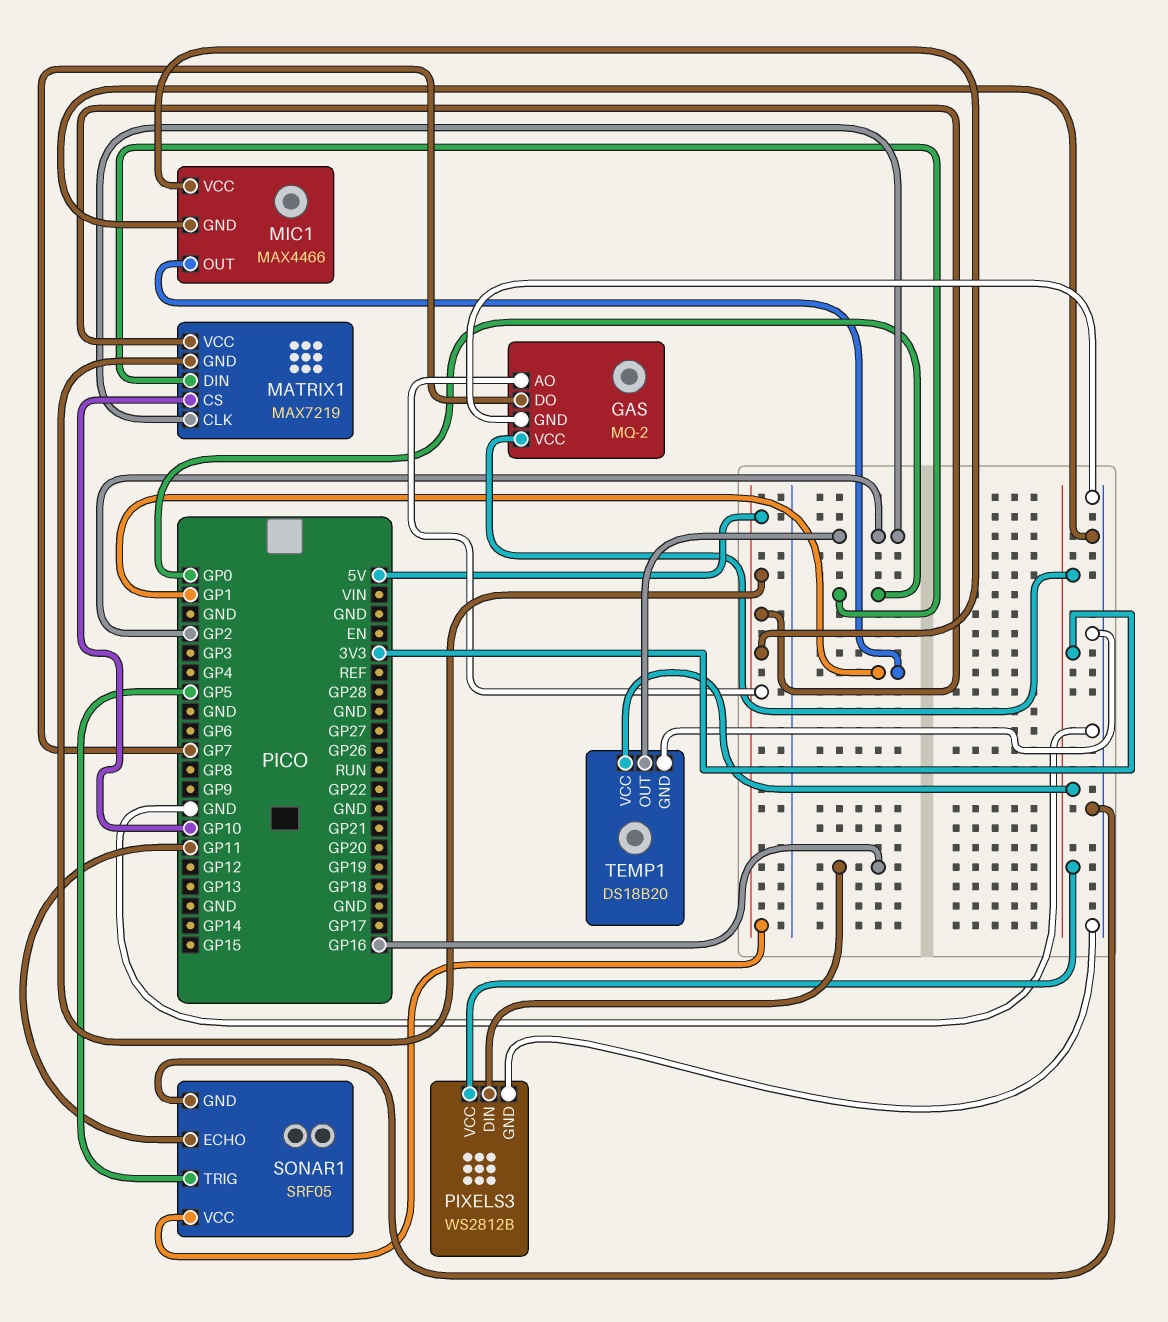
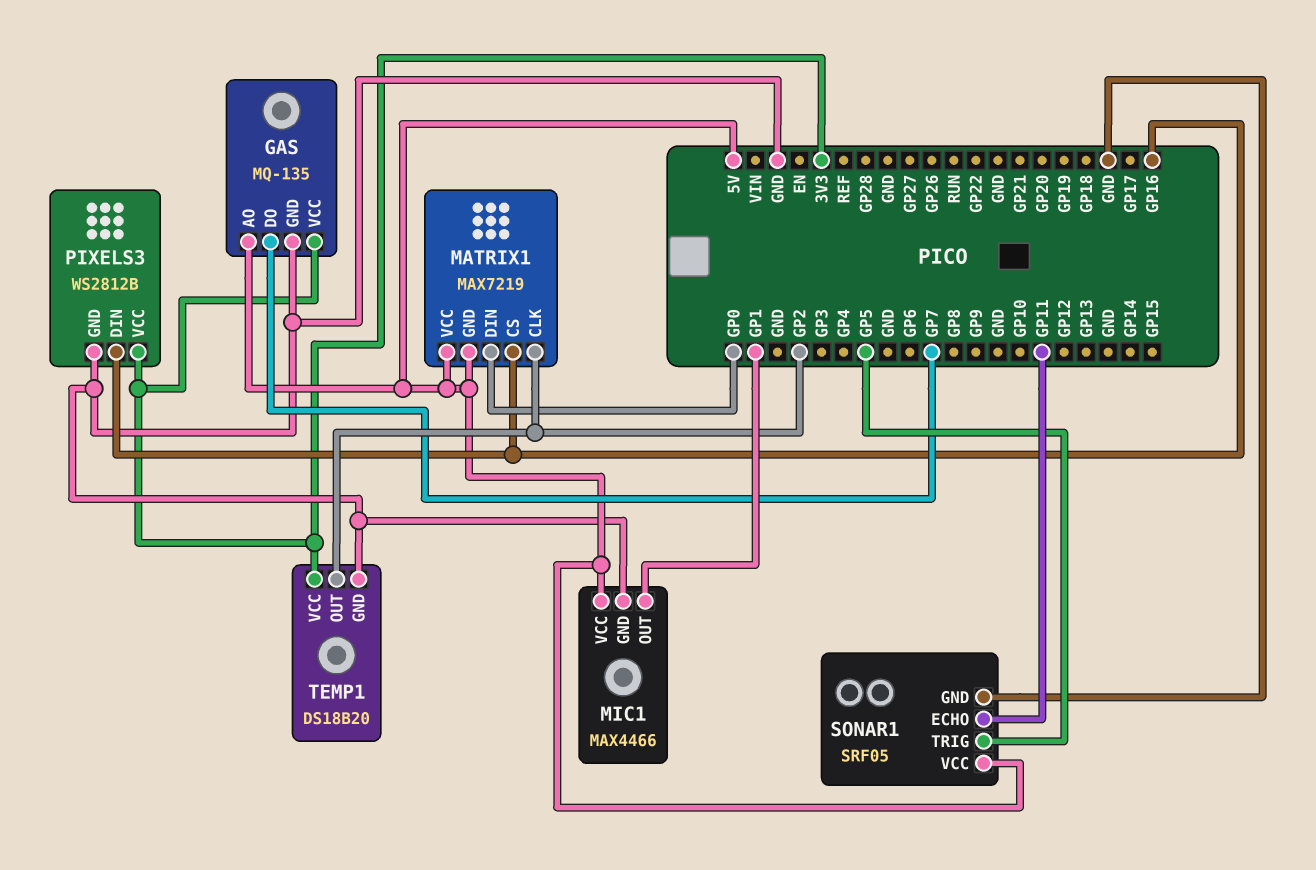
GAS: MQ-2 -> MQ-135
MATRIX1 pin CS: GP10 -> GP16

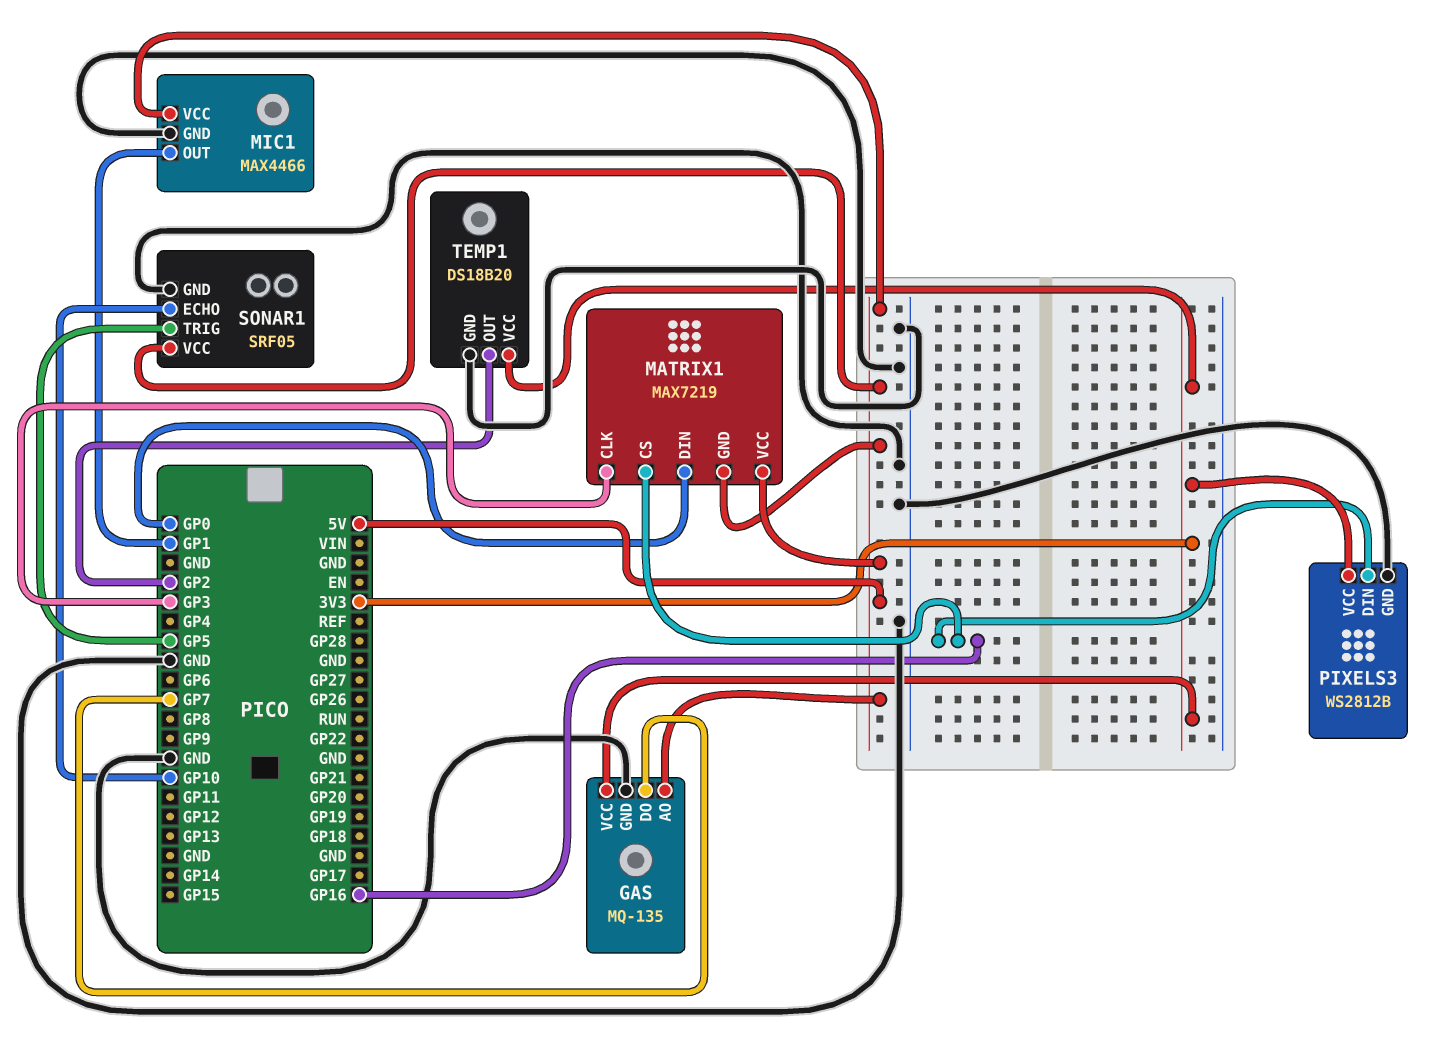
MATRIX1 pin CLK: GP2 -> GP3
SONAR1 pin ECHO: GP11 -> GP10

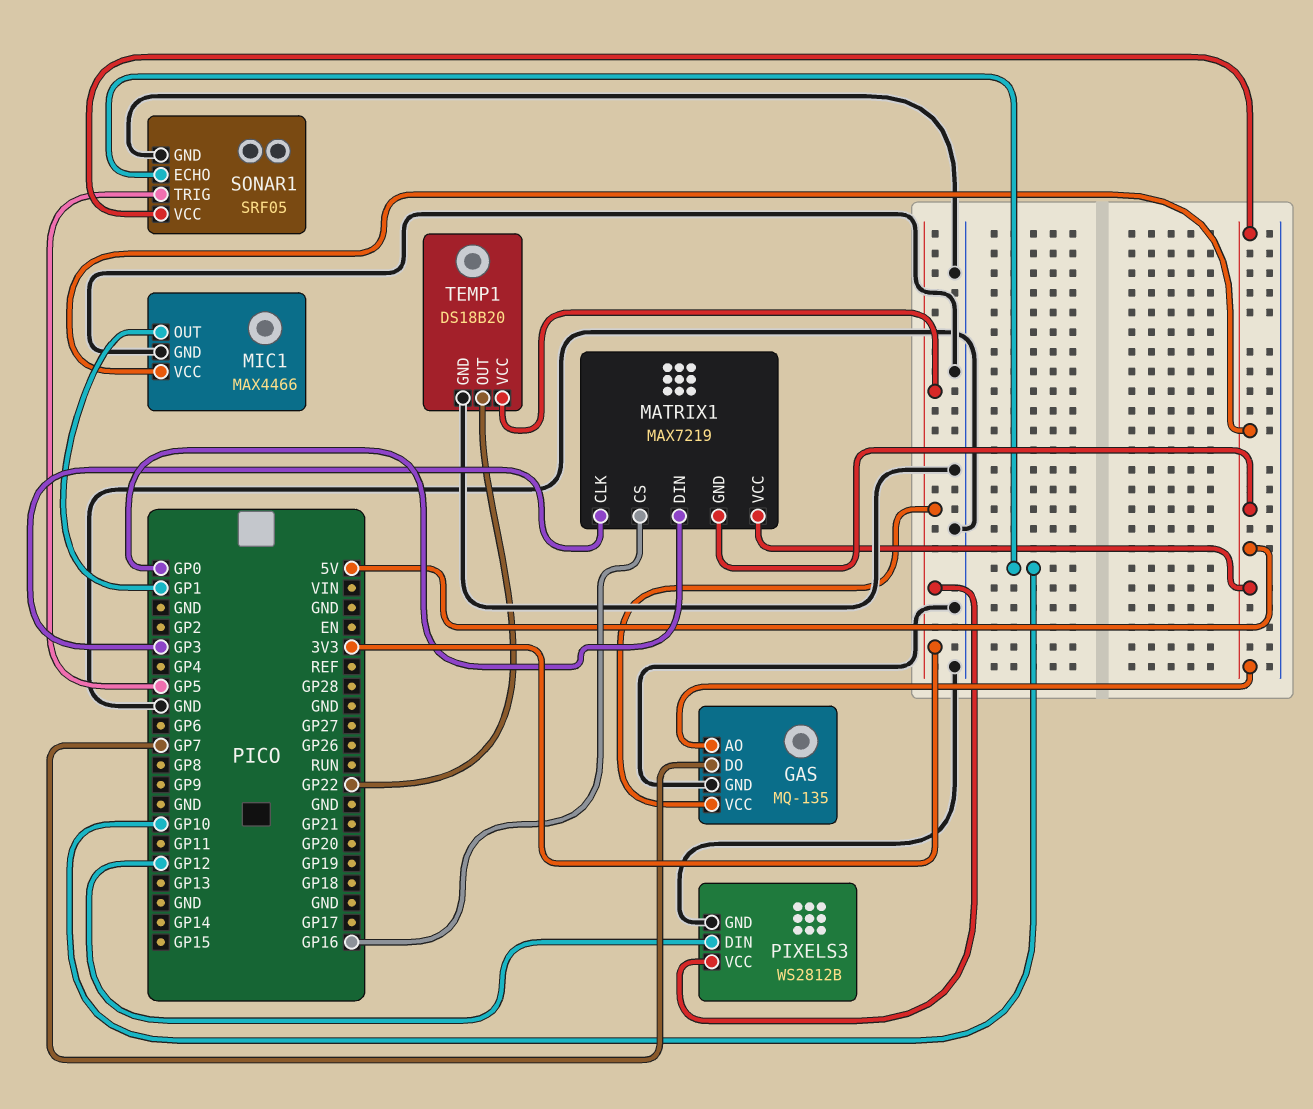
PIXELS3 pin DIN: GP16 -> GP12
TEMP1 pin OUT: GP2 -> GP22

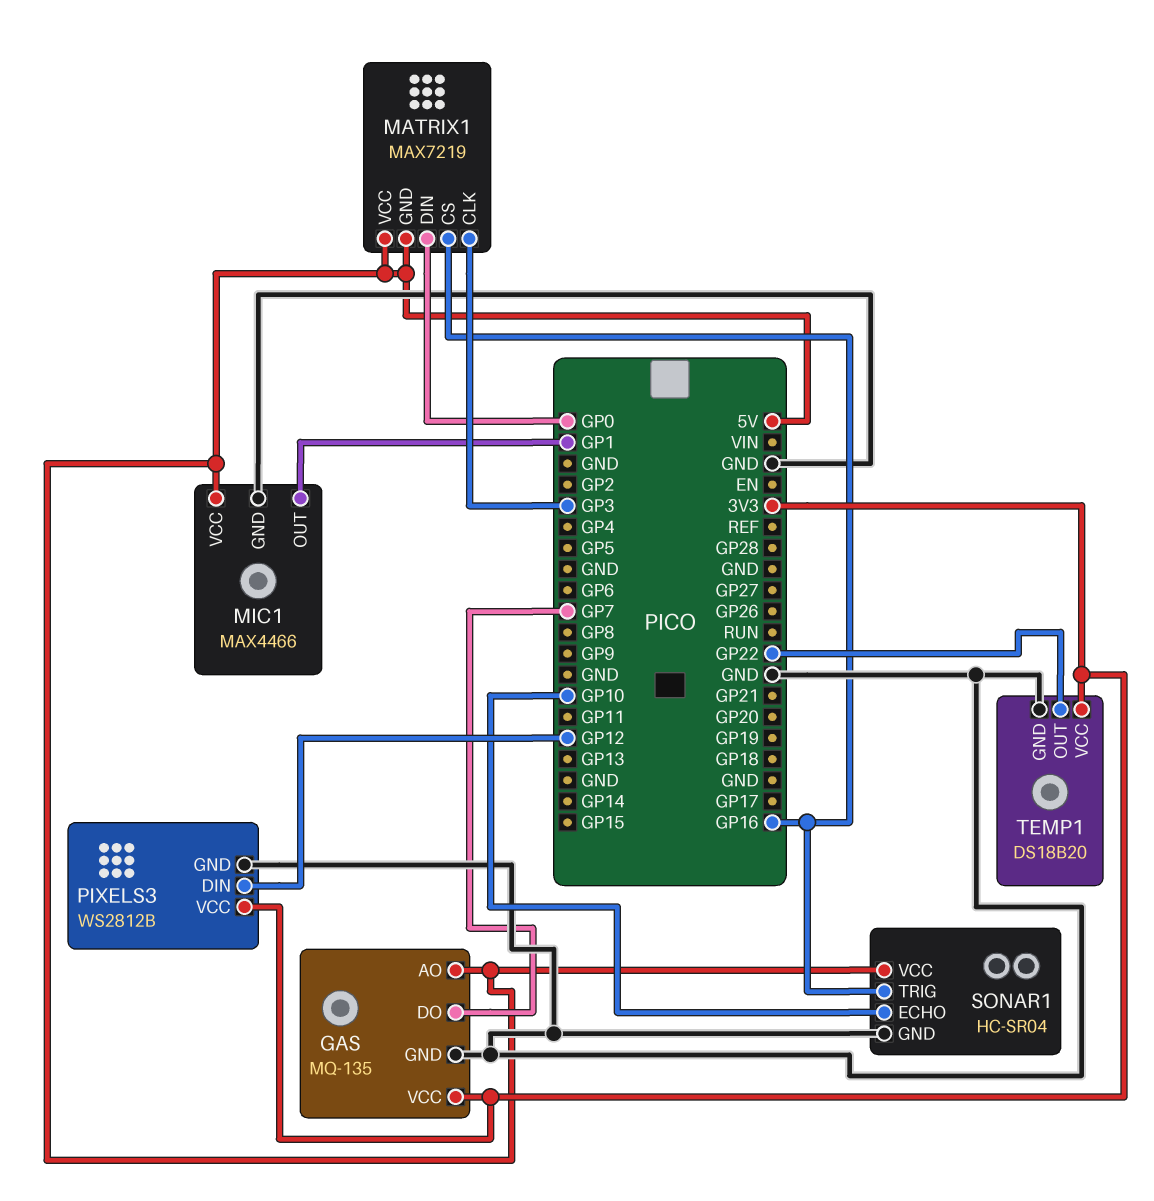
SONAR1: SRF05 -> HC-SR04
SONAR1 pin TRIG: GP5 -> GP16

